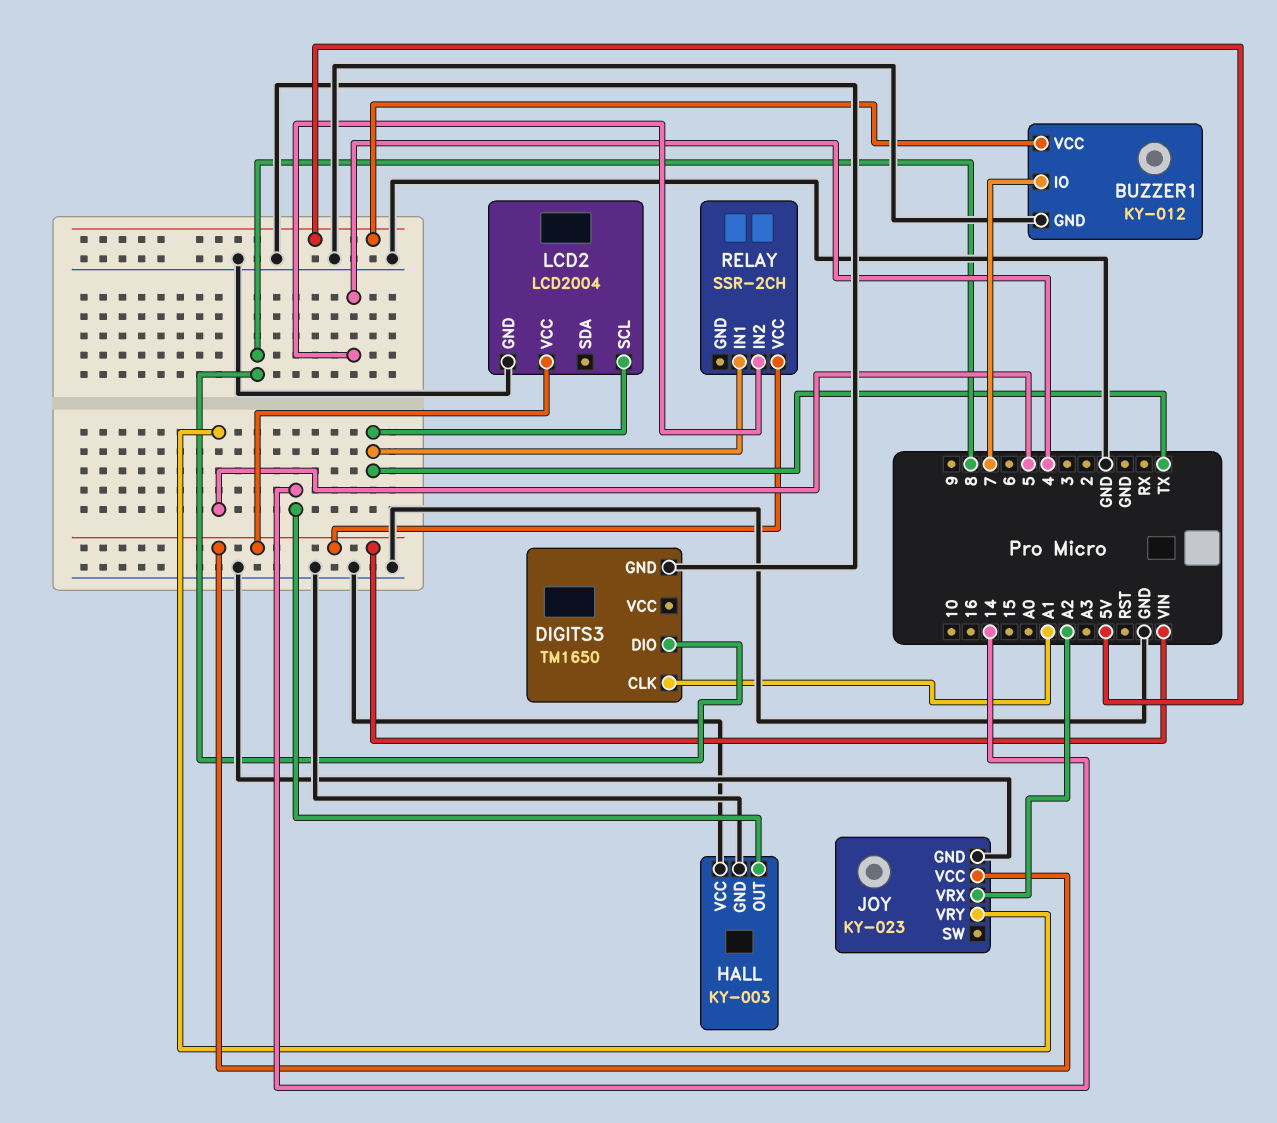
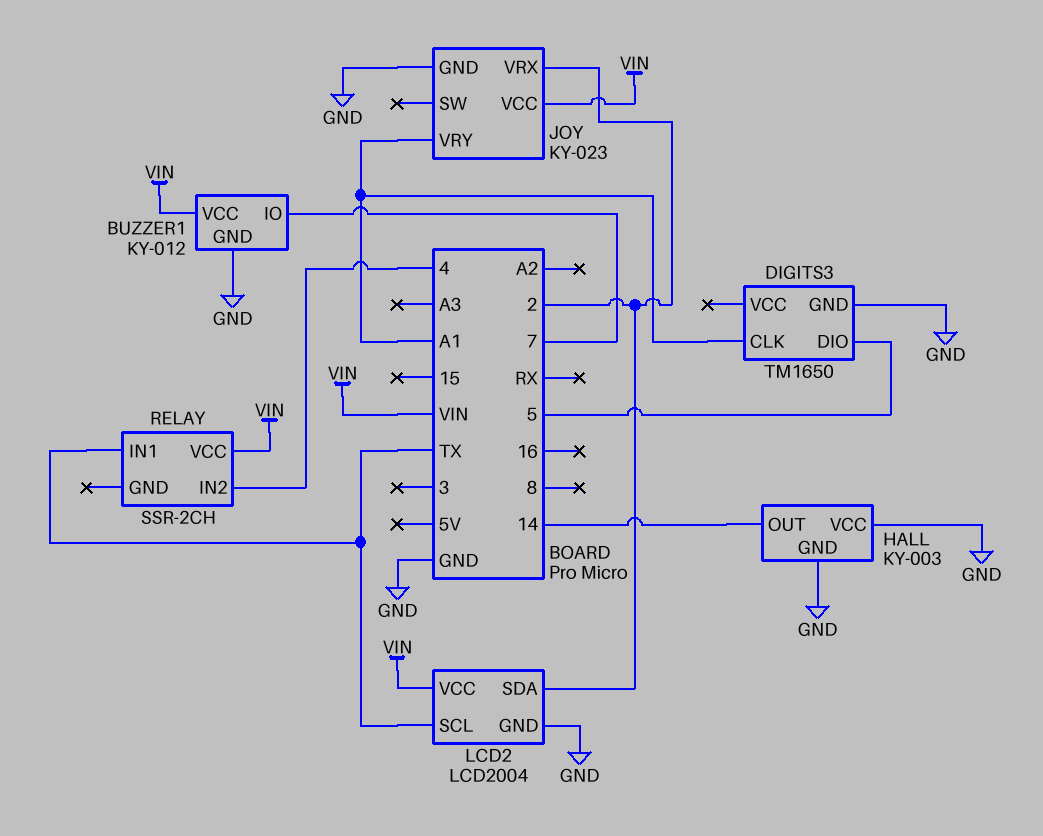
BUZZER1 pin VCC: 5V -> VIN
DIGITS3 pin DIO: 8 -> 5
JOY pin VRX: A2 -> 2
JOY pin VRY: 5 -> A1
LCD2 pin SDA: none -> 2

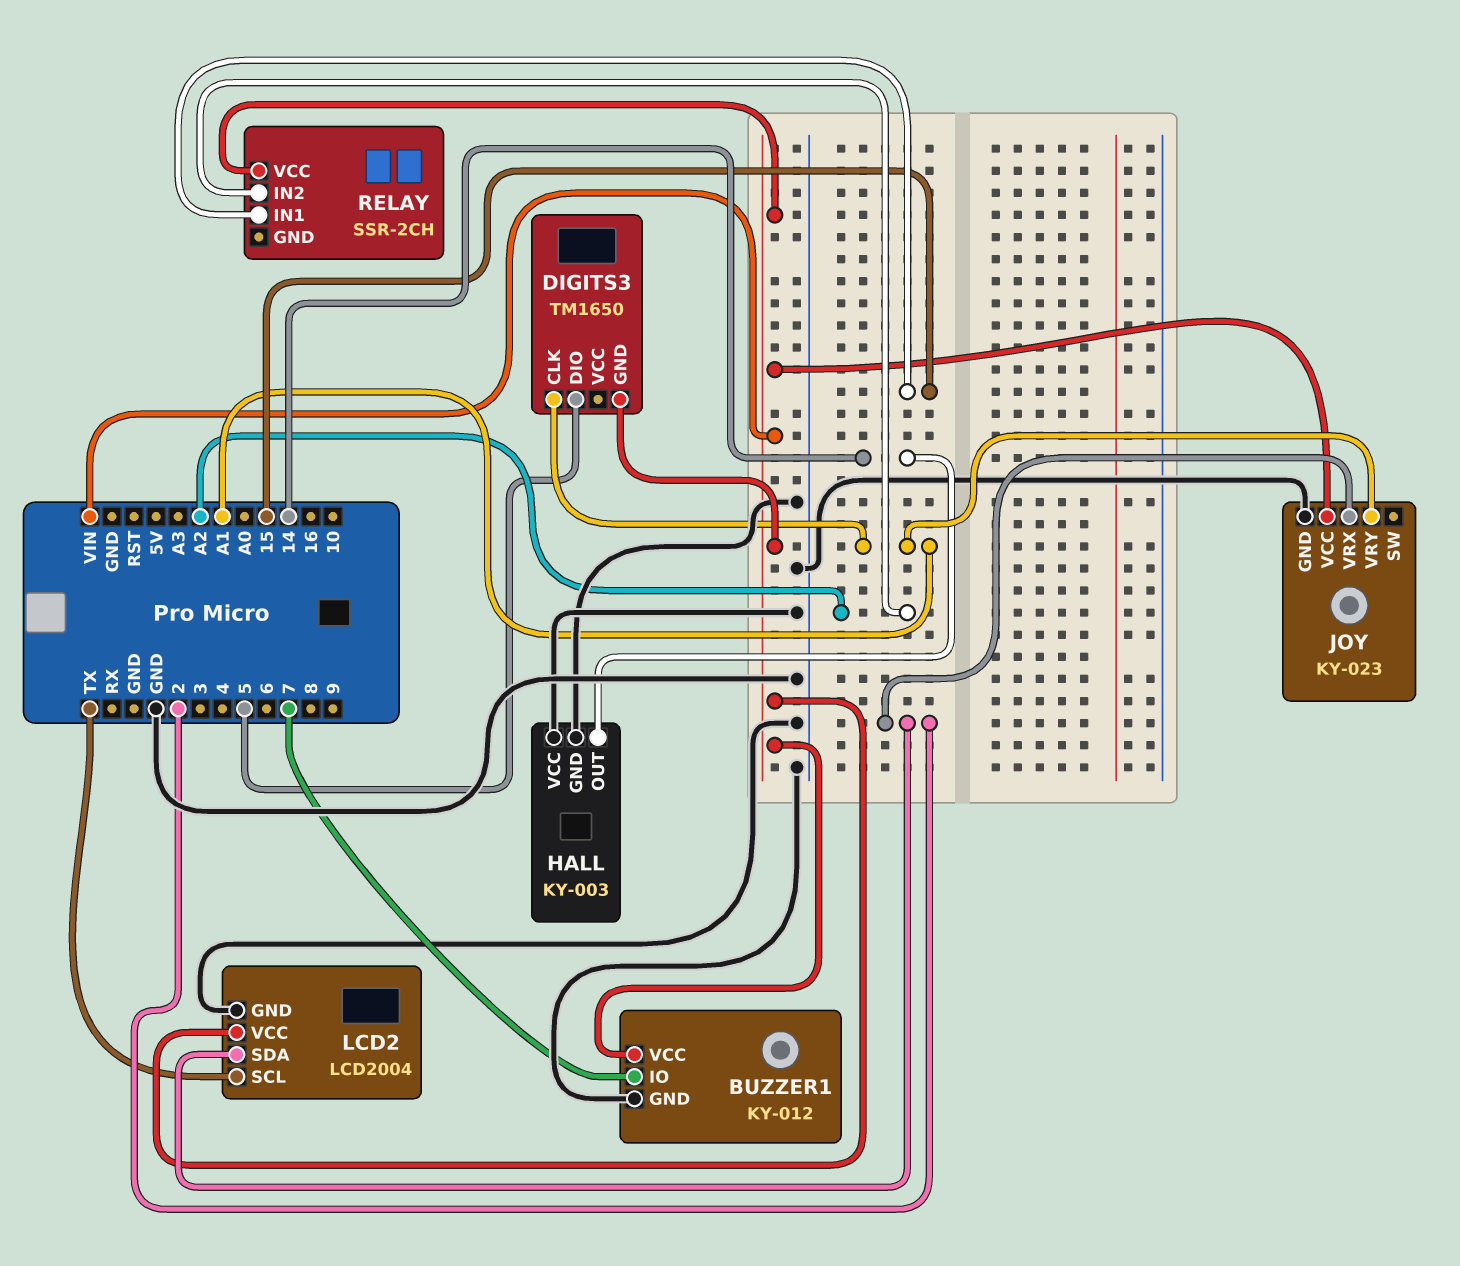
DIGITS3 pin GND: GND -> VIN
RELAY pin IN1: TX -> 15
RELAY pin IN2: 4 -> A2

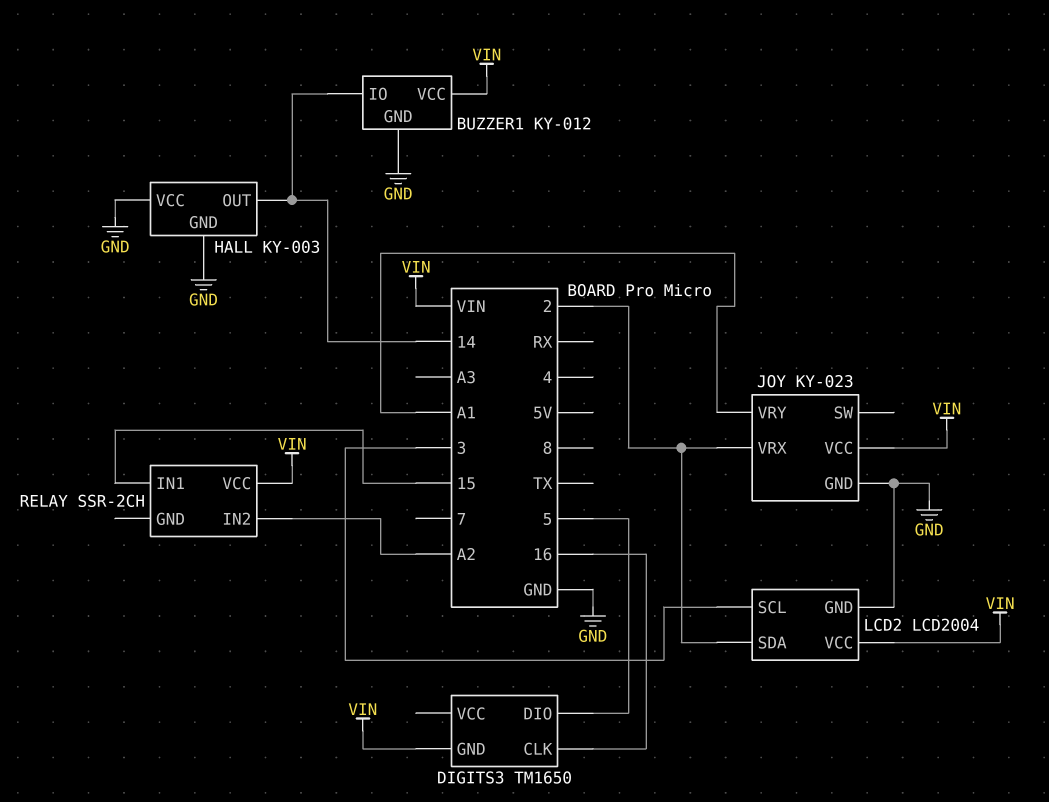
BUZZER1 pin IO: 7 -> 14
DIGITS3 pin CLK: A1 -> 16
LCD2 pin SCL: TX -> 3

